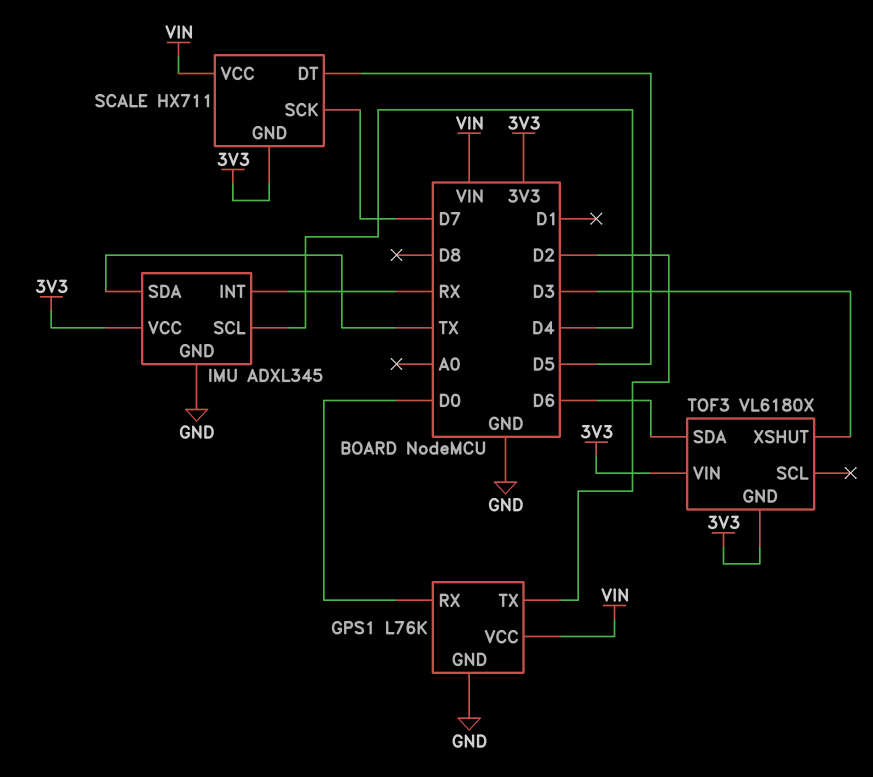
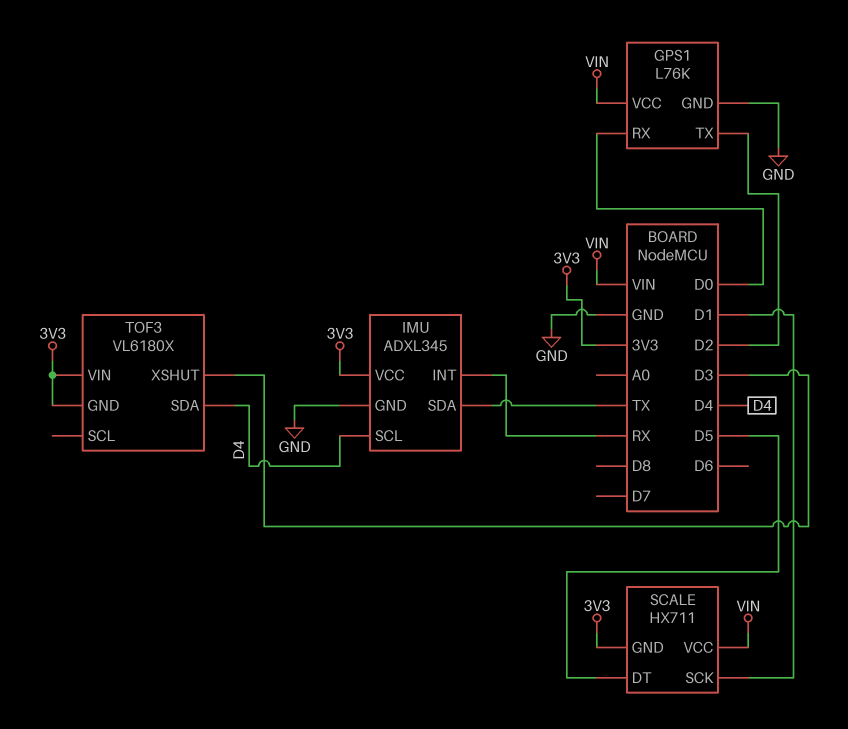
SCALE pin SCK: D7 -> D1
TOF3 pin SDA: D6 -> D4

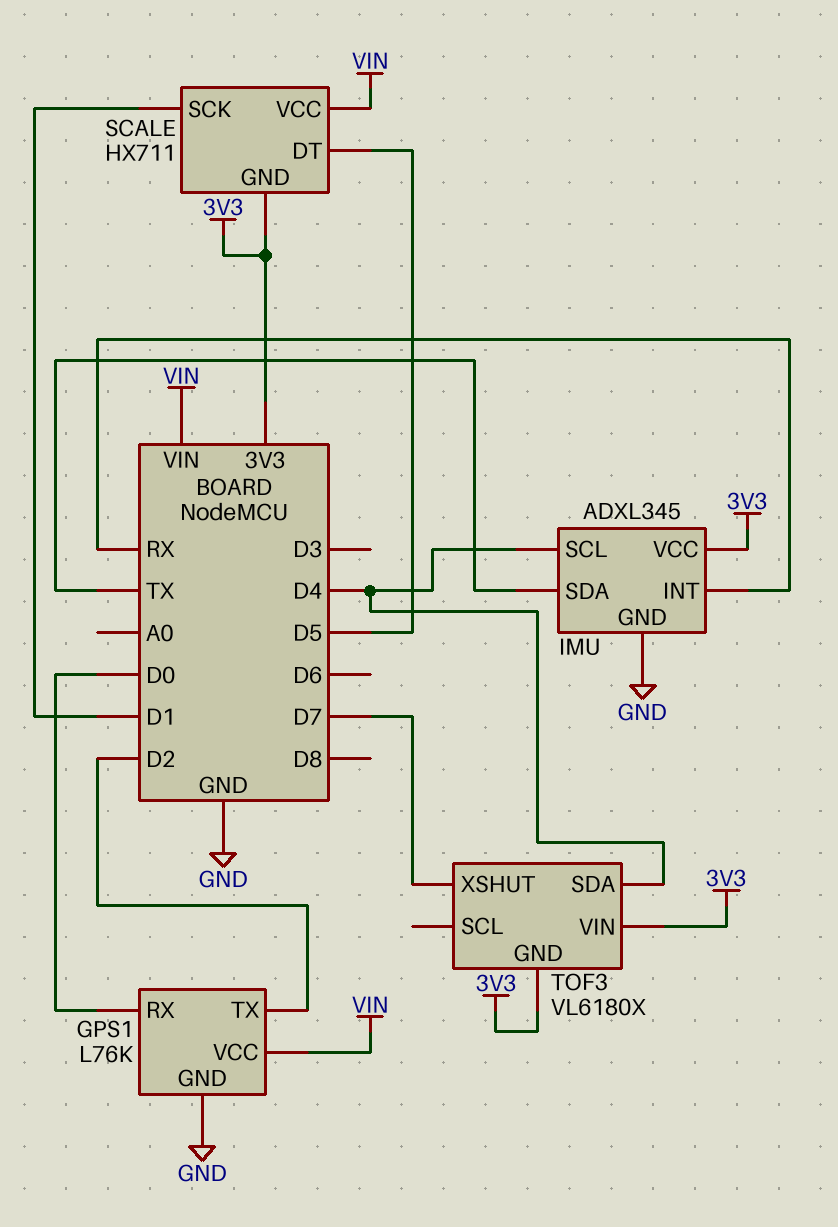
TOF3 pin XSHUT: D3 -> D7

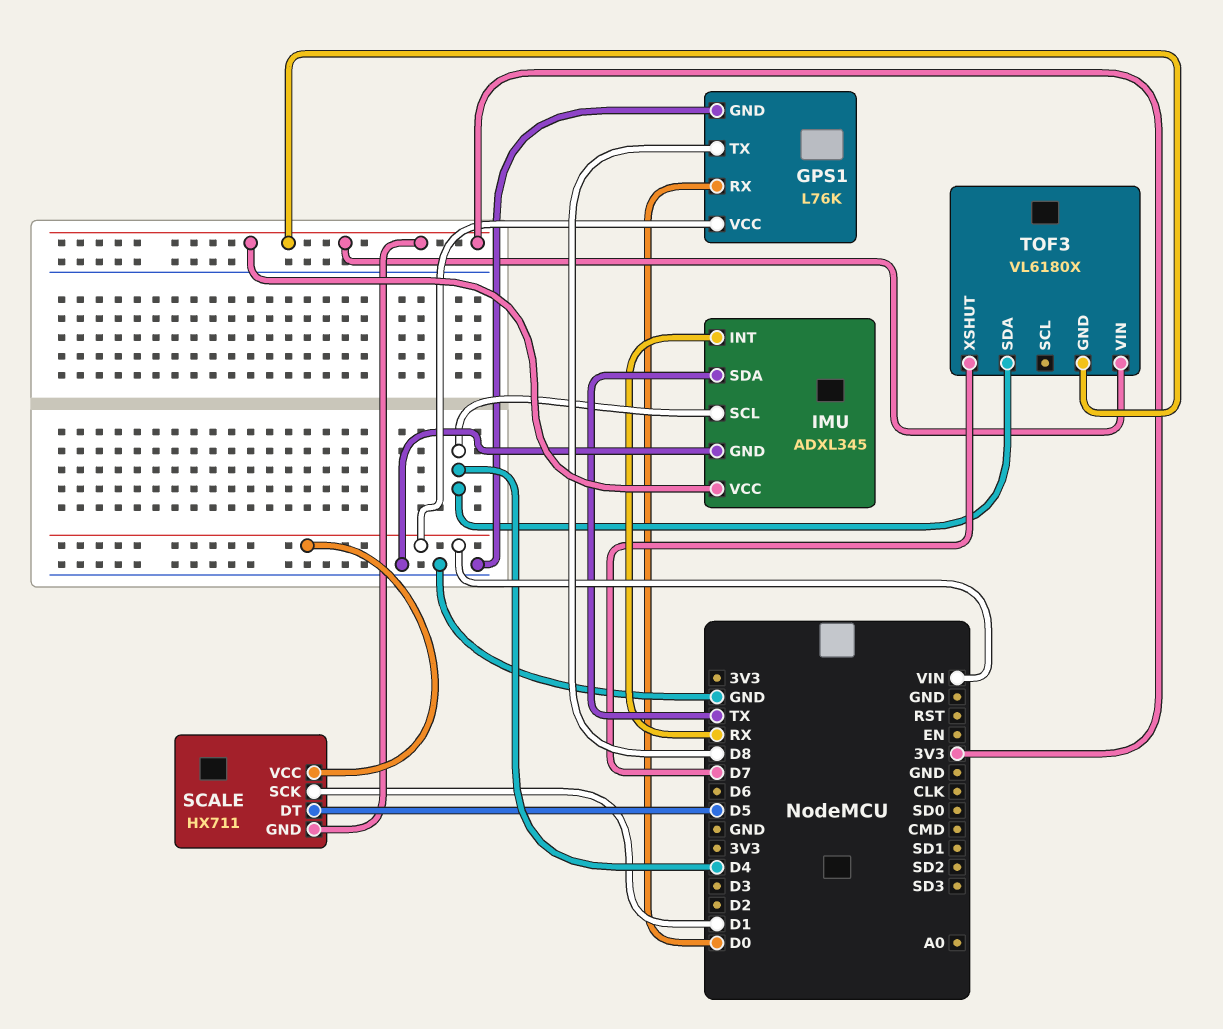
GPS1 pin TX: D2 -> D8

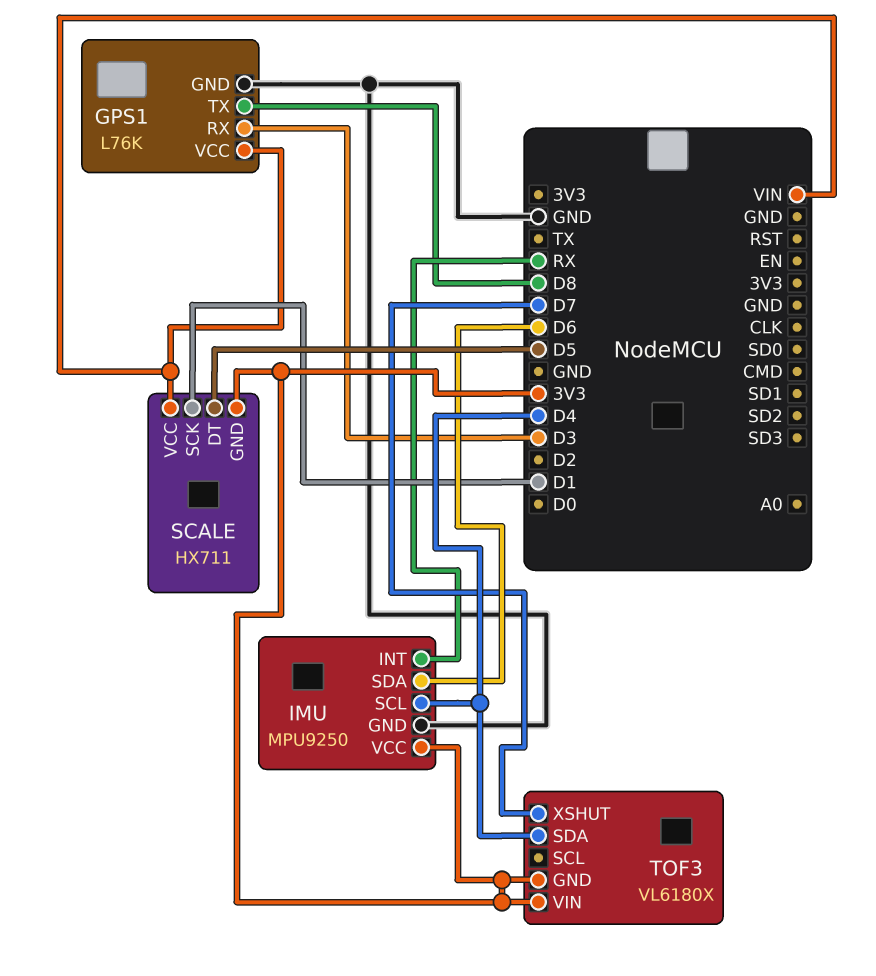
GPS1 pin RX: D0 -> D3
IMU: ADXL345 -> MPU9250
IMU pin SDA: TX -> D6

